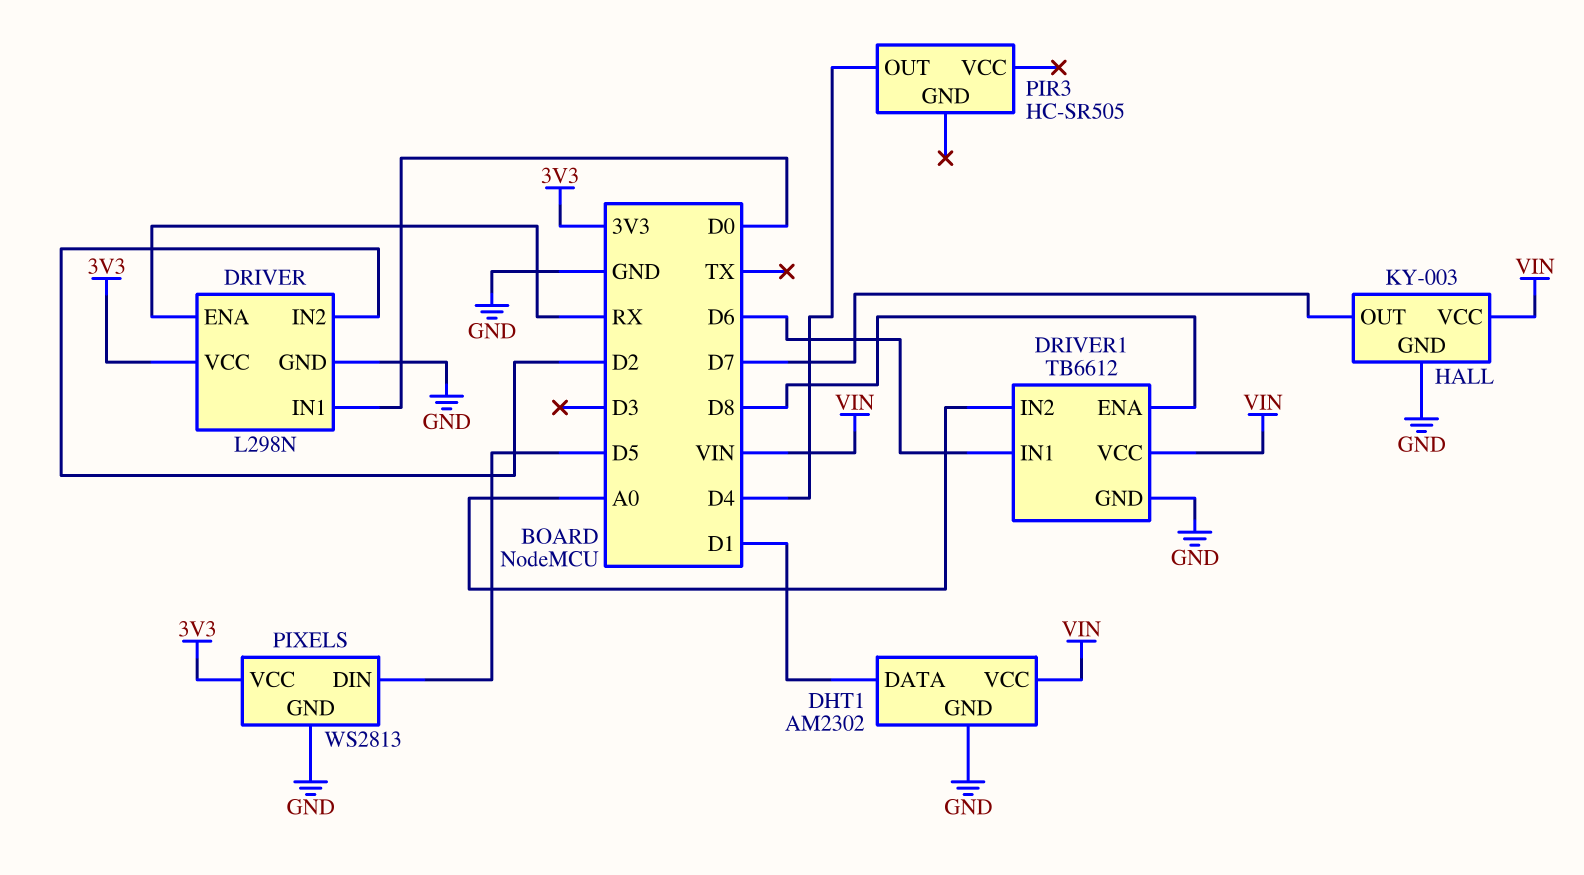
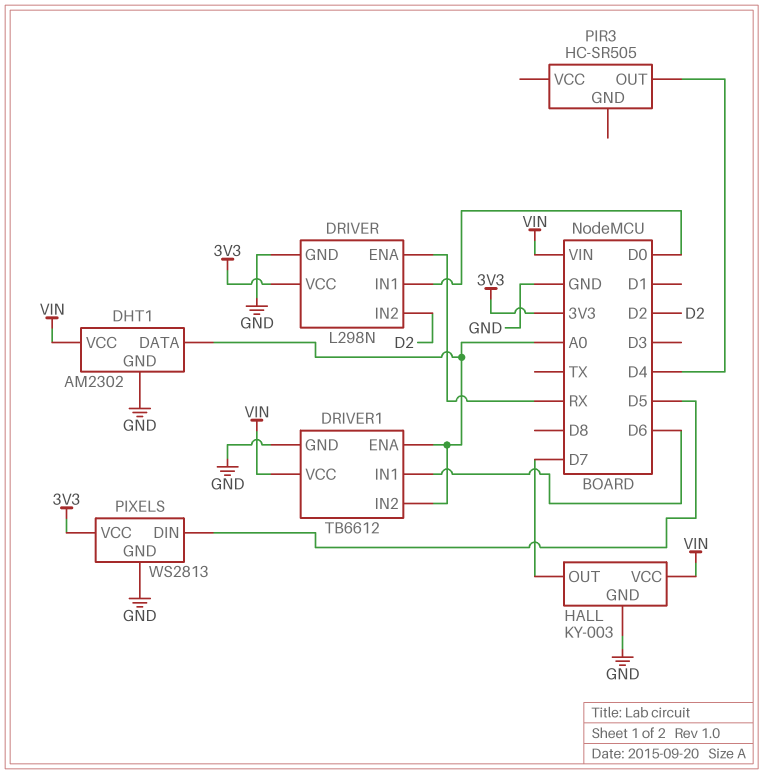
DHT1 pin DATA: D1 -> A0
DRIVER1 pin ENA: D8 -> A0

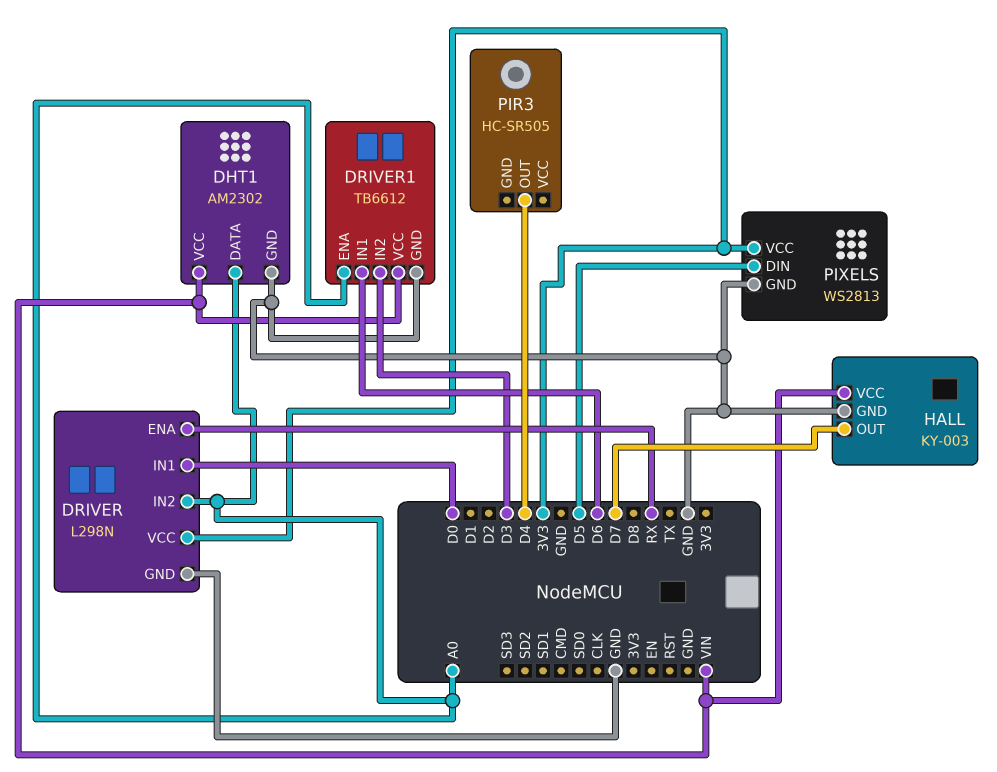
DRIVER pin IN2: D2 -> A0
DRIVER1 pin IN2: A0 -> D3

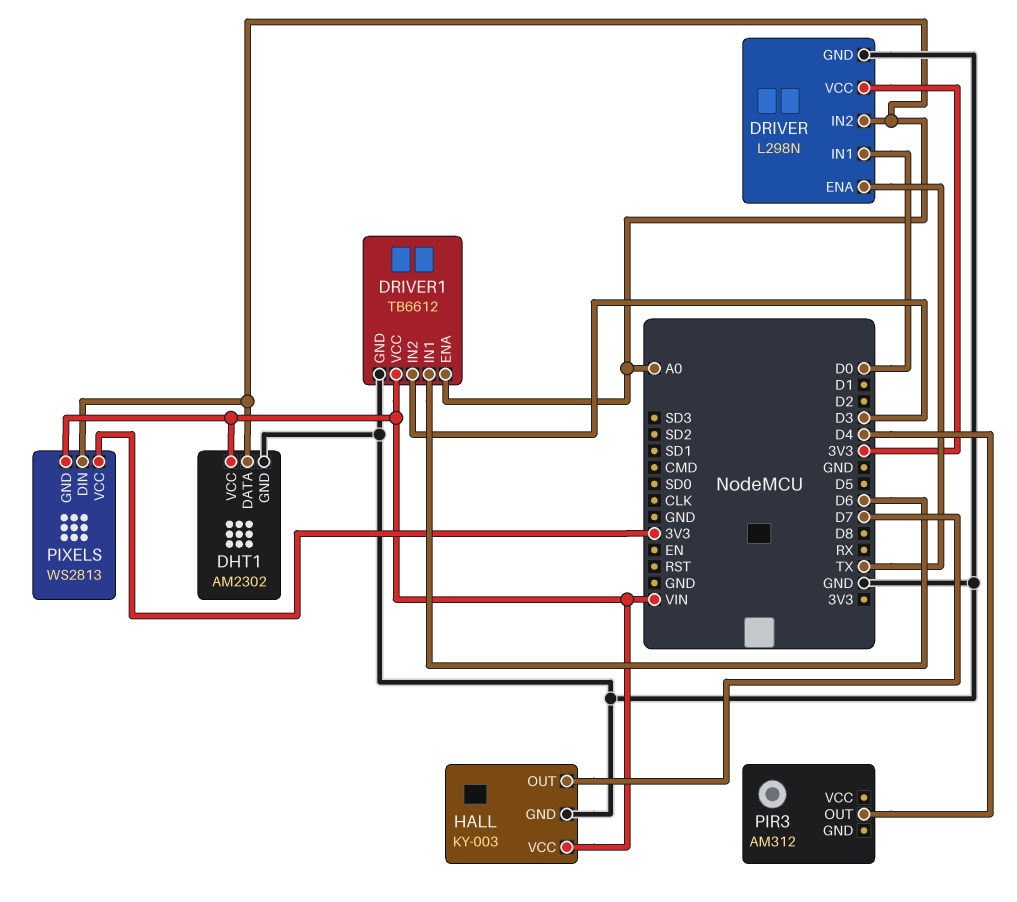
DRIVER pin ENA: RX -> TX
PIR3: HC-SR505 -> AM312
PIXELS pin DIN: D5 -> A0
PIXELS pin GND: GND -> VIN

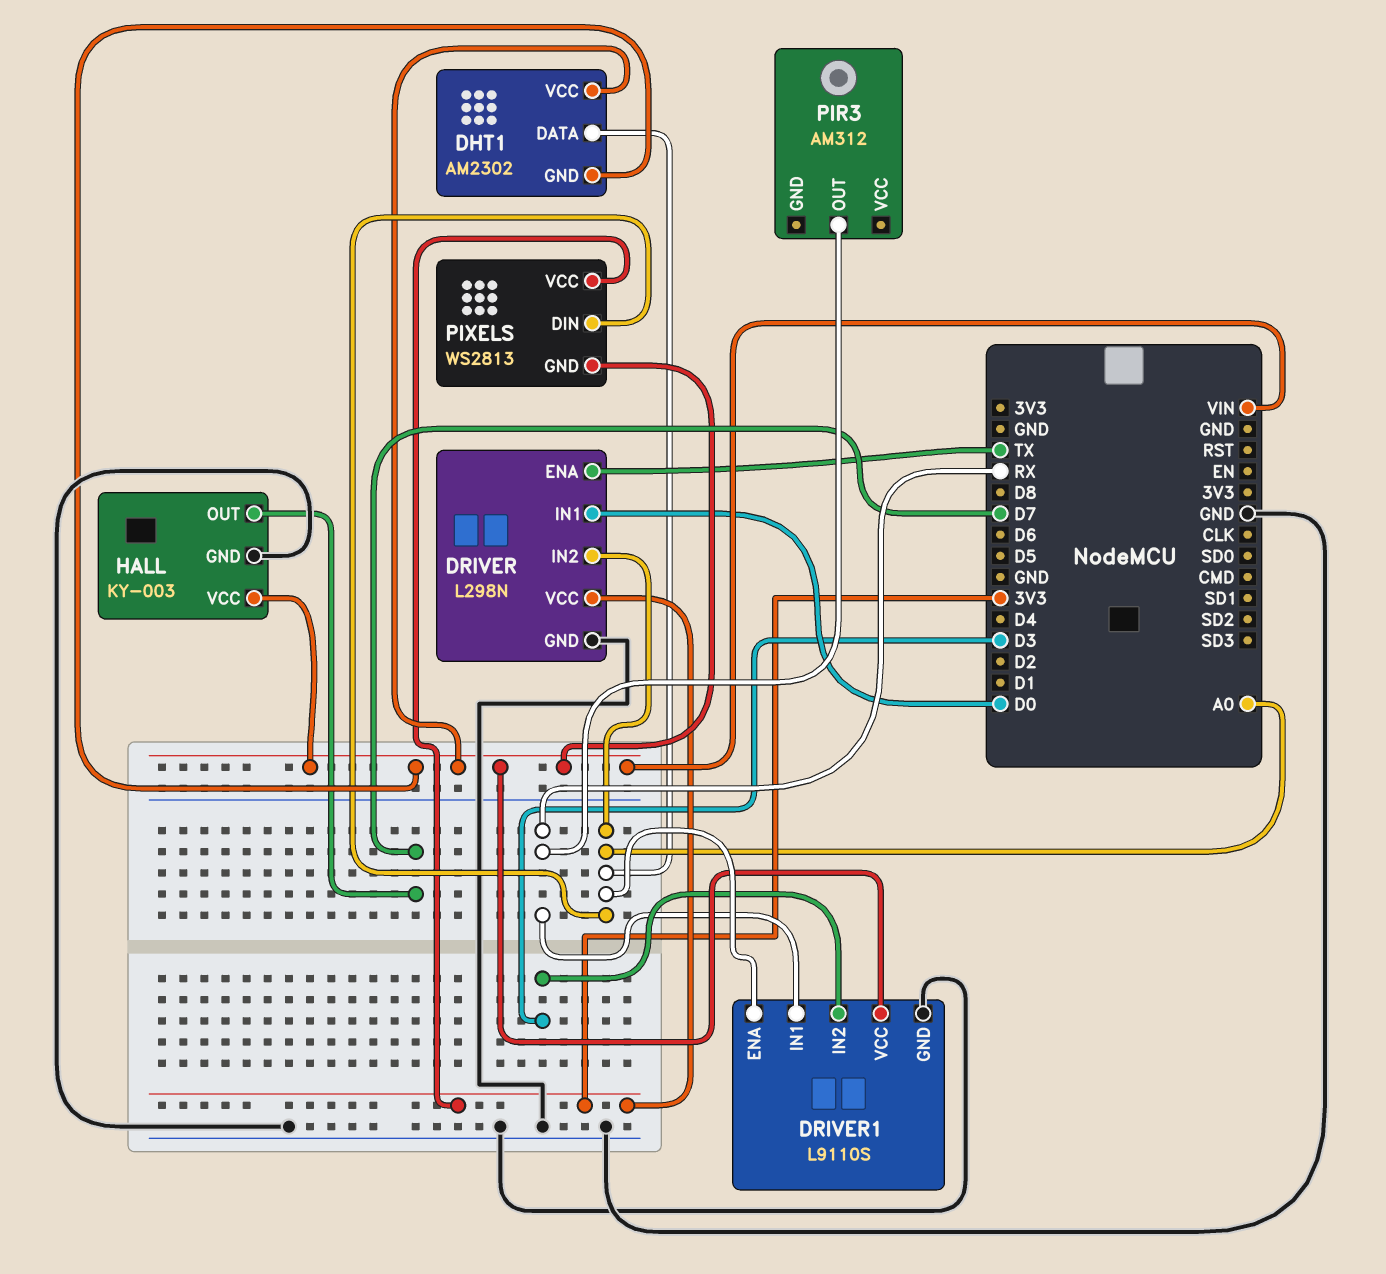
DHT1 pin GND: GND -> VIN
DRIVER1: TB6612 -> L9110S
DRIVER1 pin IN1: D6 -> RX
PIR3 pin OUT: D4 -> RX

